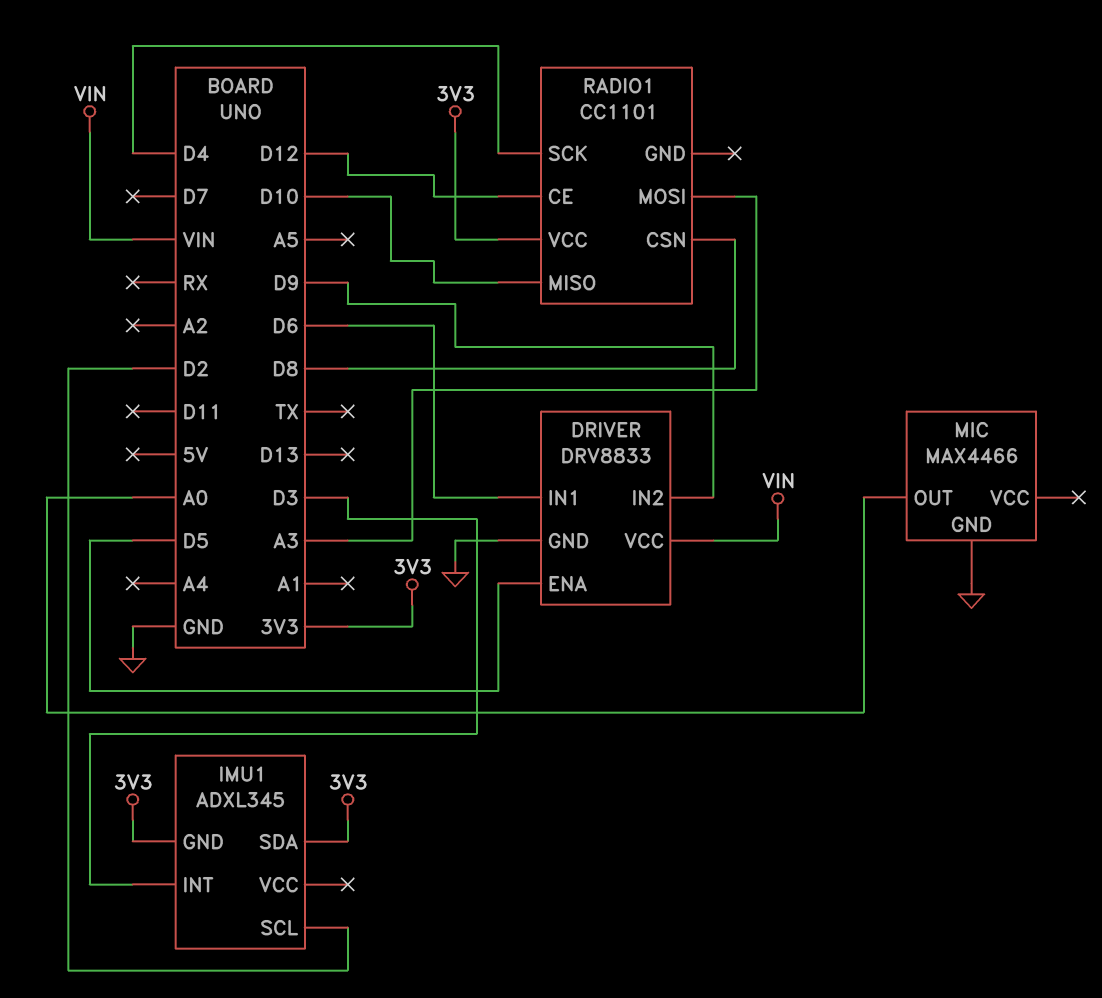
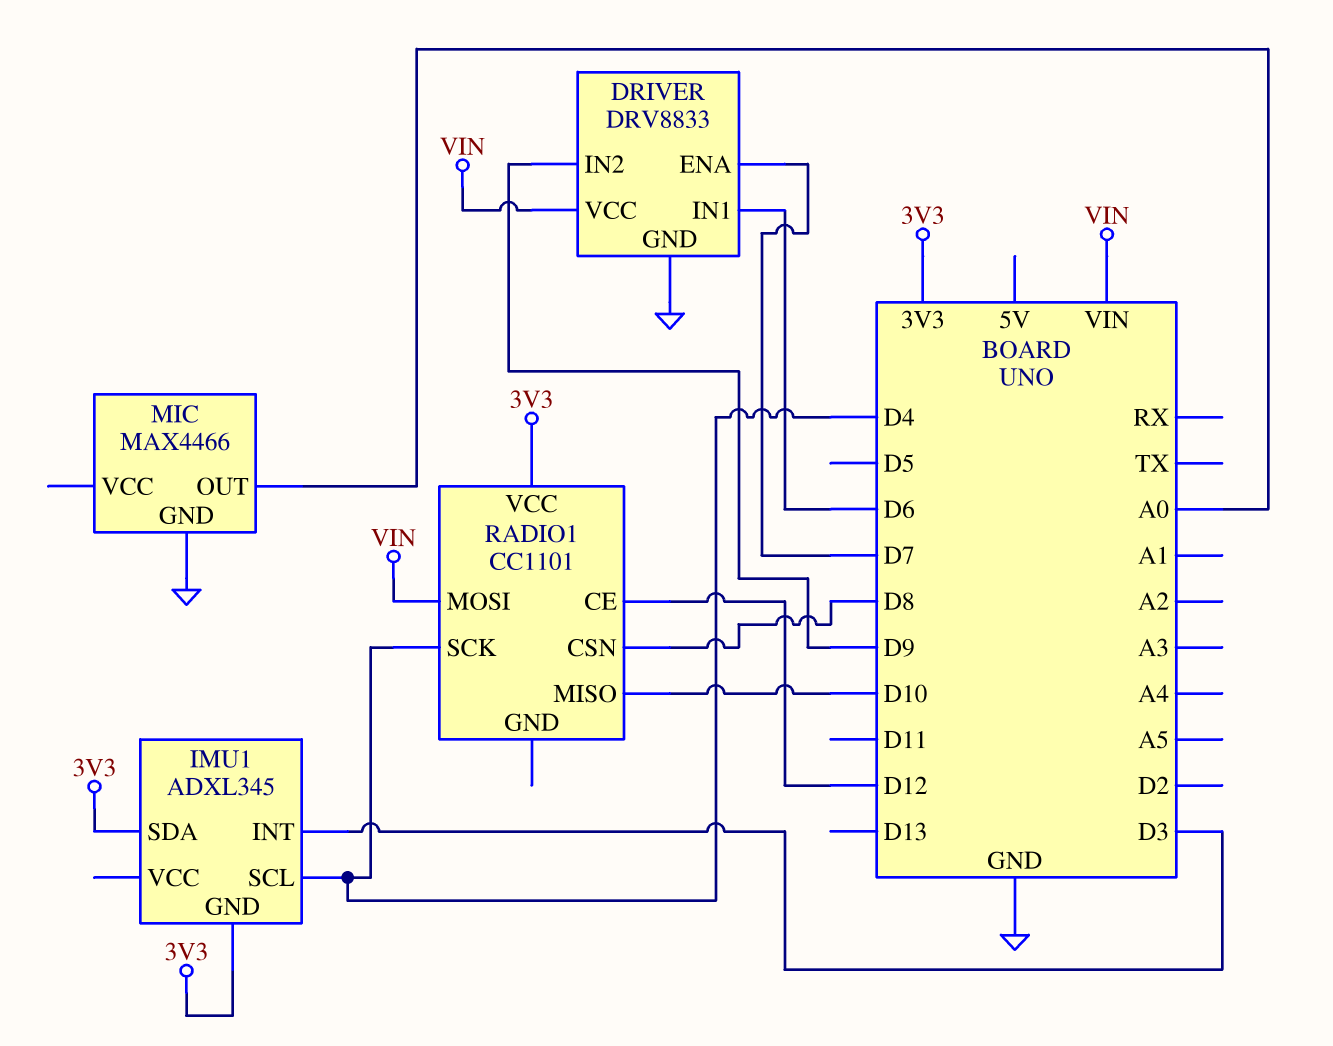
DRIVER pin ENA: D5 -> D7
IMU1 pin SCL: D2 -> D4
RADIO1 pin MOSI: A3 -> VIN

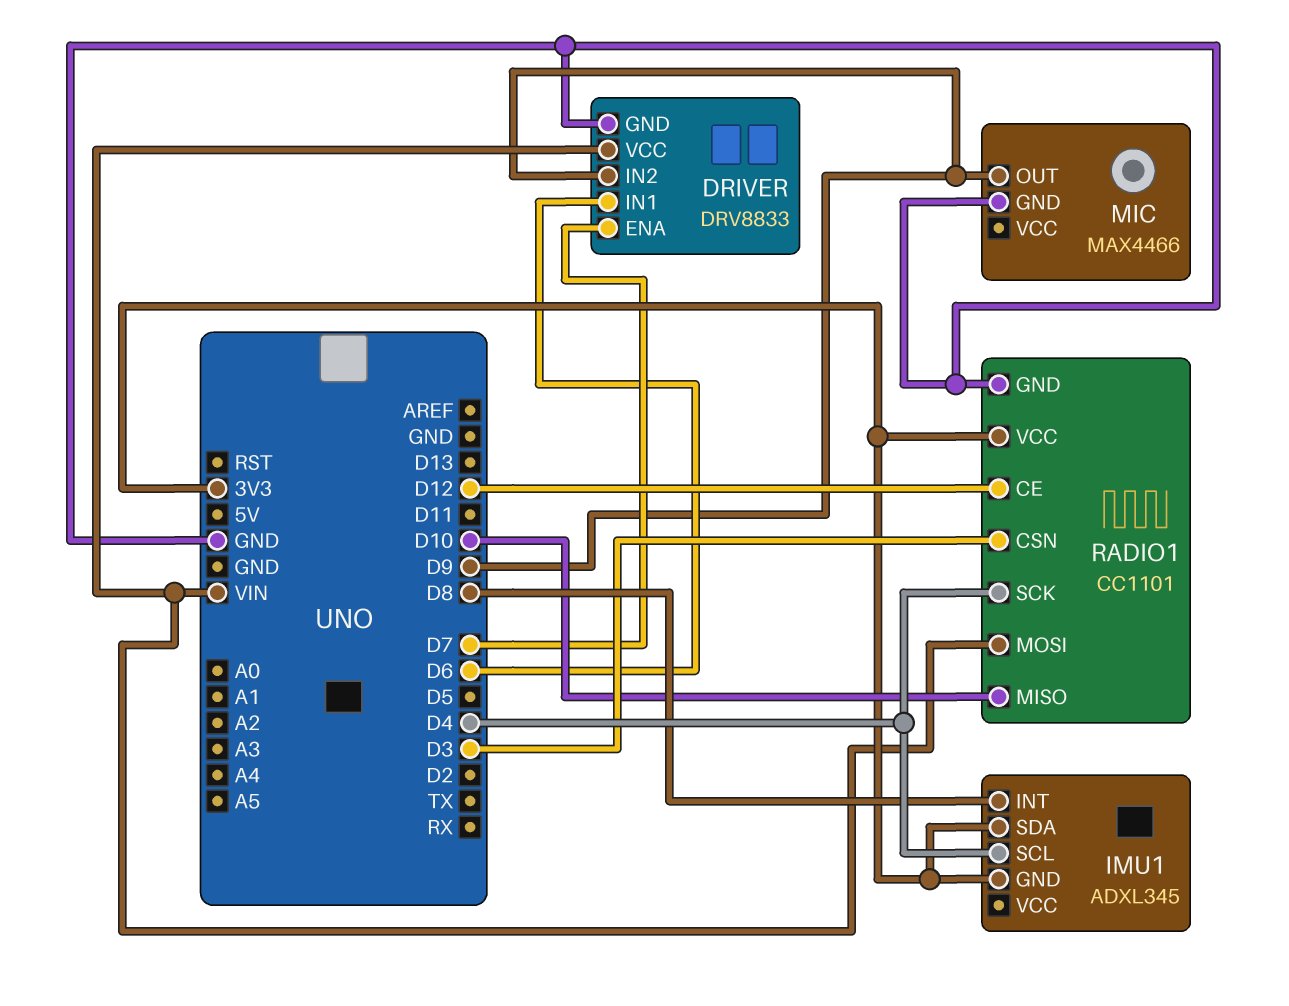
IMU1 pin INT: D3 -> D8
MIC pin OUT: A0 -> D9
RADIO1 pin CSN: D8 -> D3
RADIO1 pin GND: none -> GND

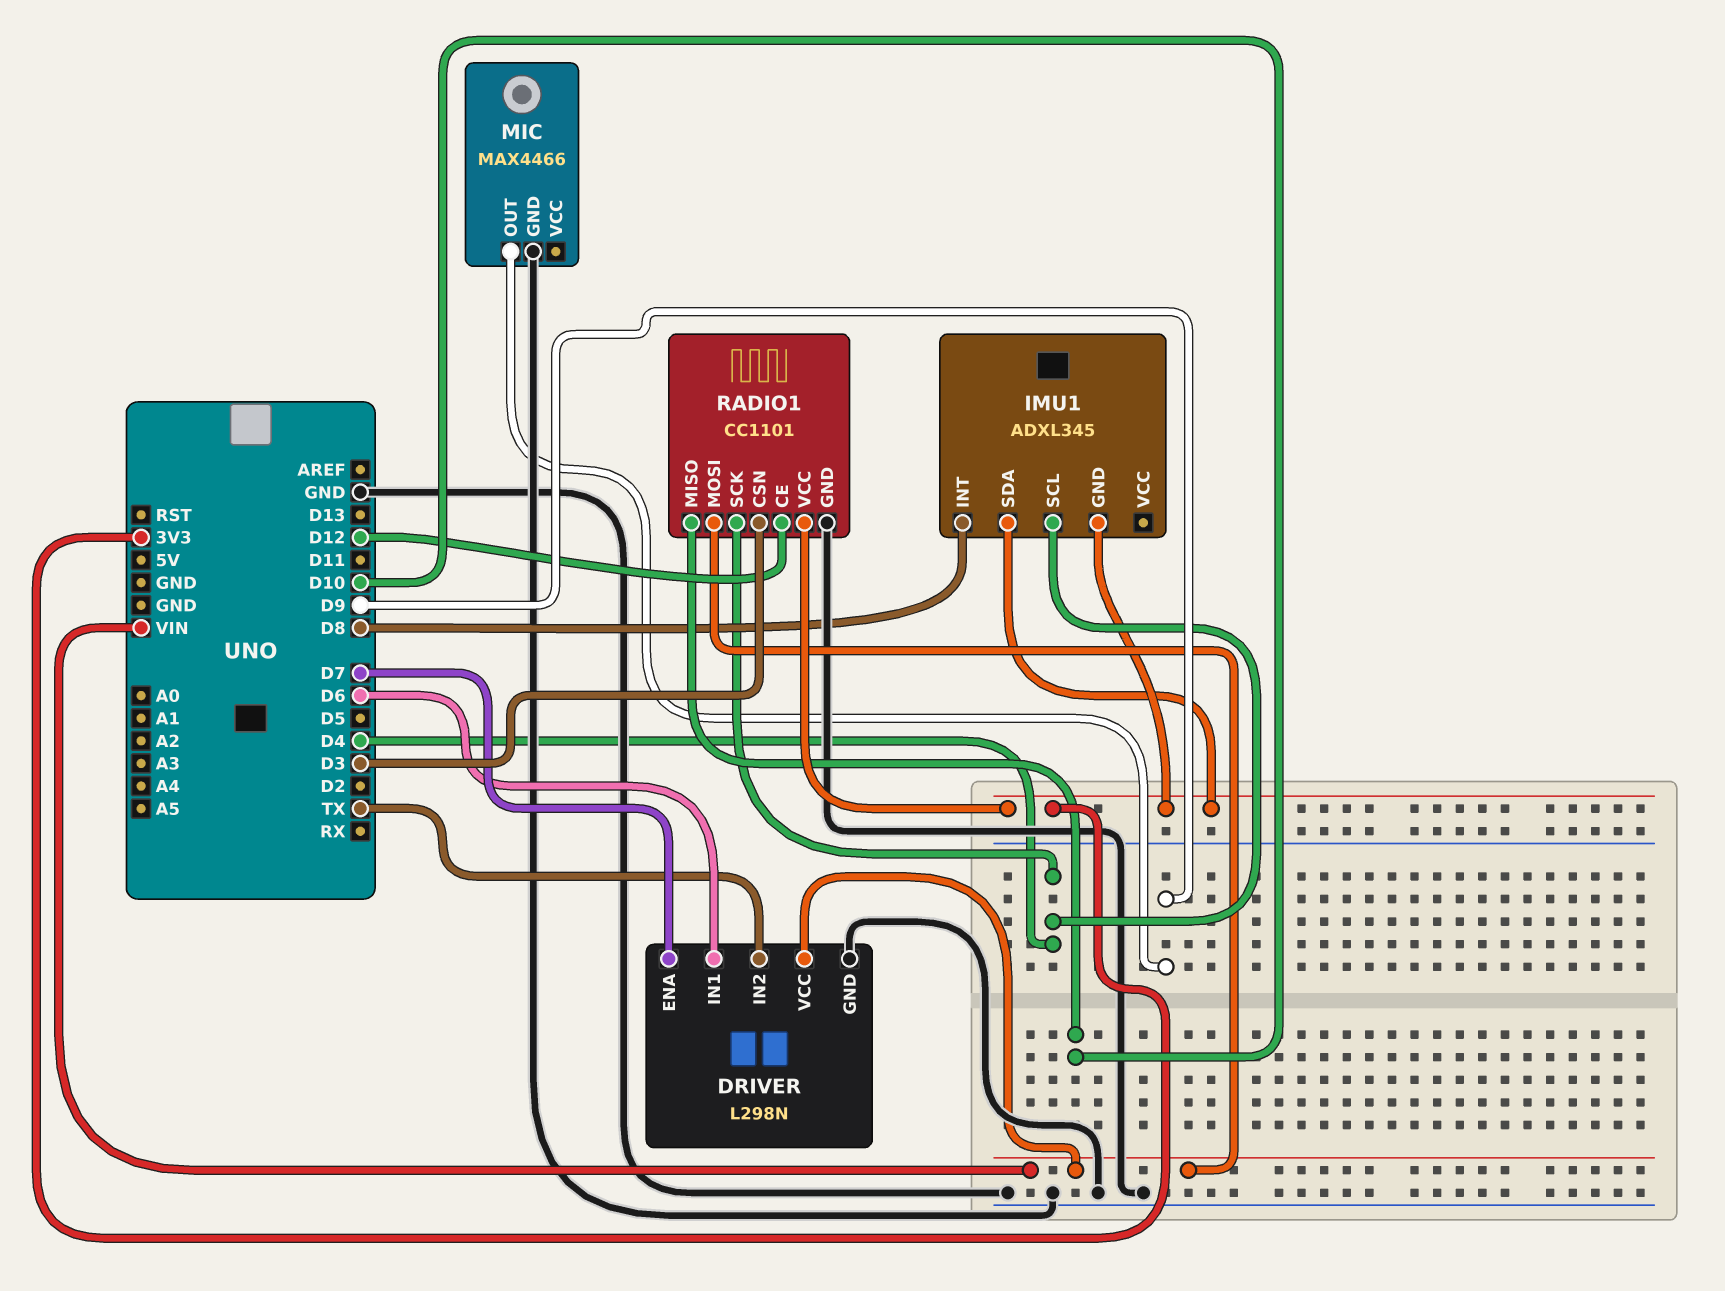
DRIVER: DRV8833 -> L298N
DRIVER pin IN2: D9 -> TX

